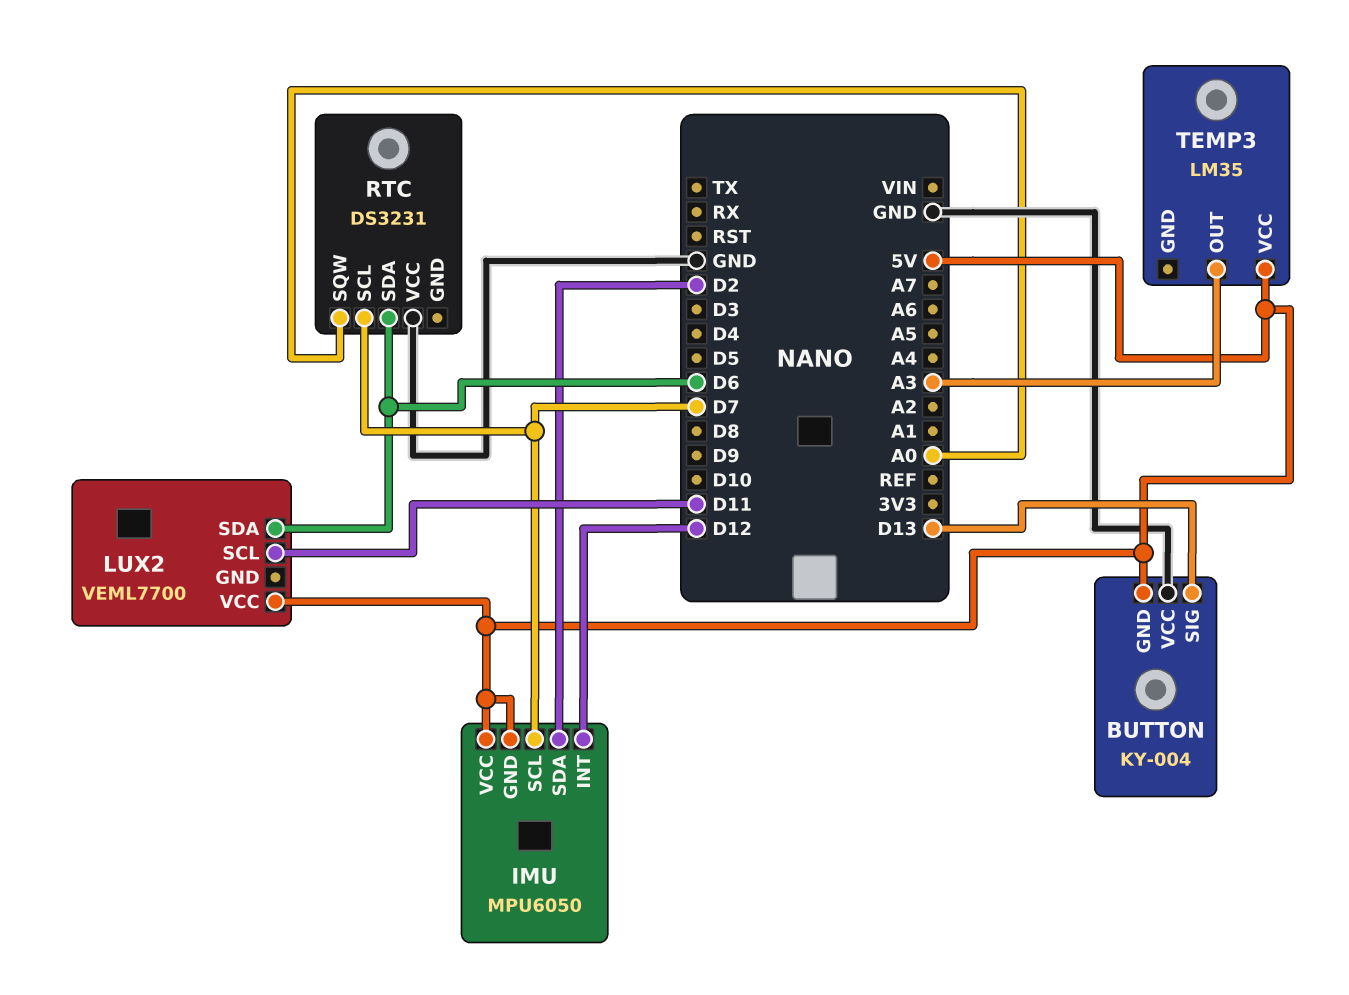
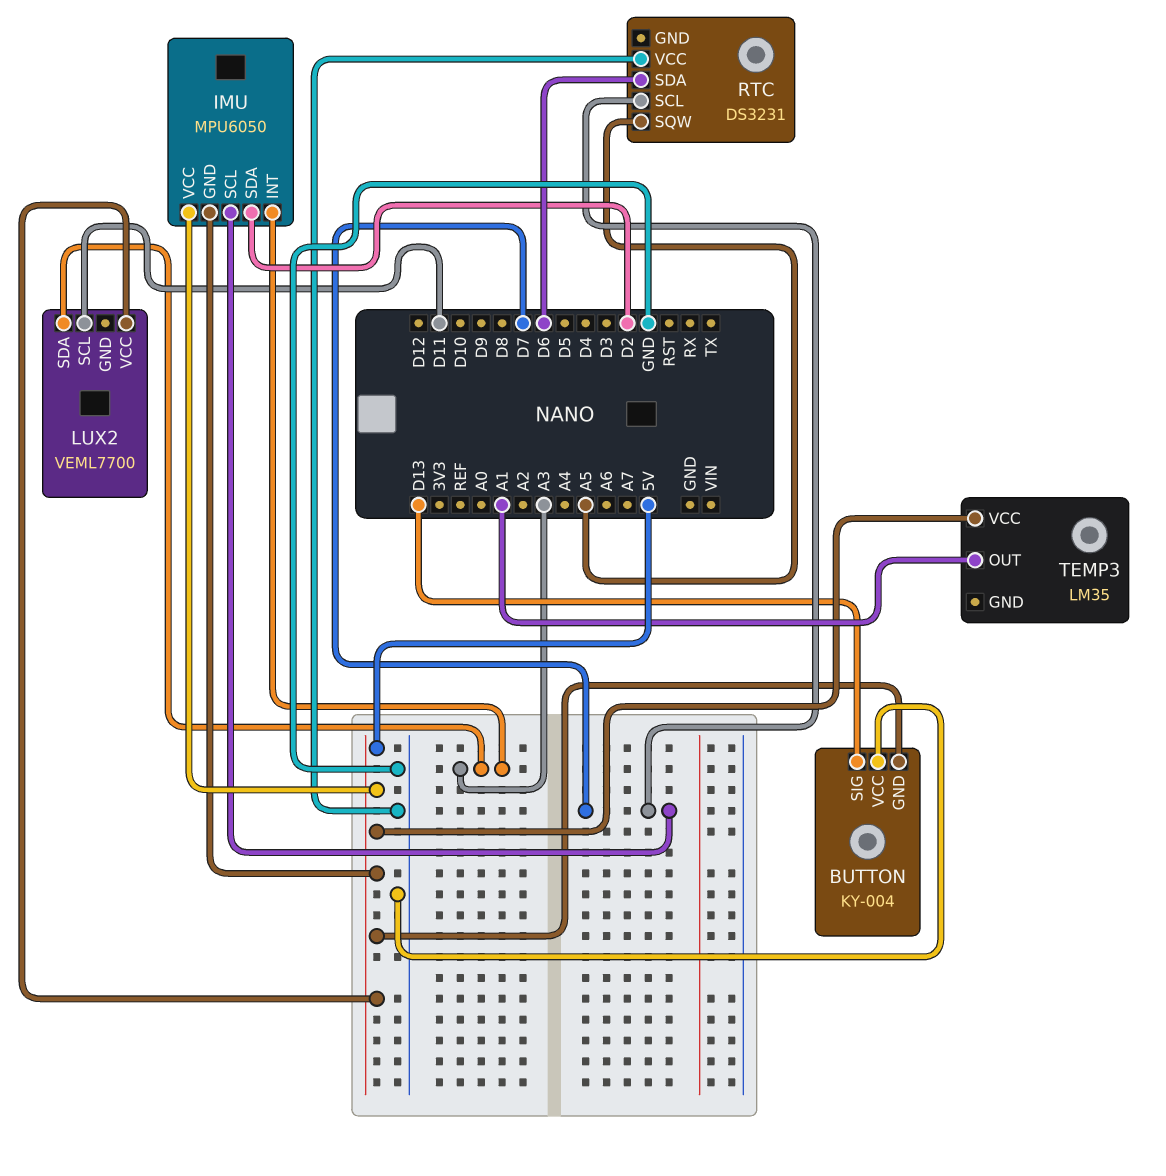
IMU pin INT: D12 -> A3
LUX2 pin SDA: D6 -> A3
RTC pin SQW: A0 -> A5
TEMP3 pin OUT: A3 -> A1

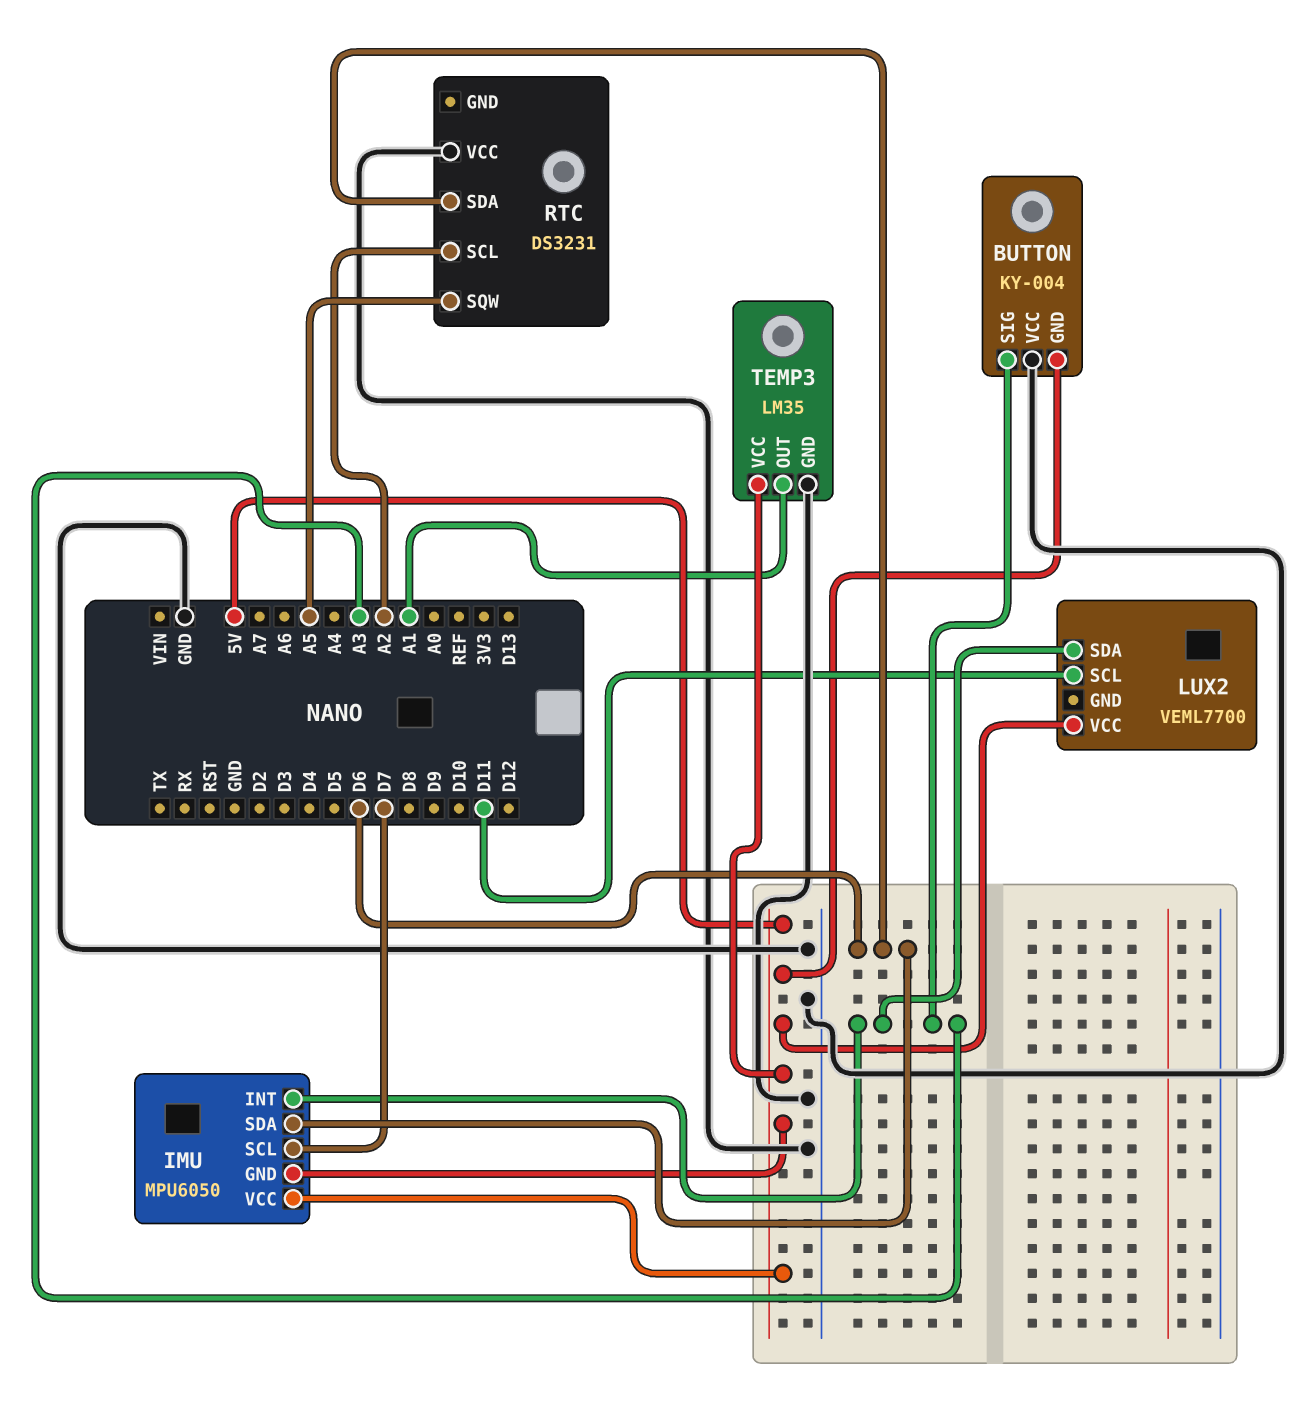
BUTTON pin SIG: D13 -> A3
IMU pin SDA: D2 -> D6
RTC pin SCL: D7 -> A2
TEMP3 pin GND: none -> GND

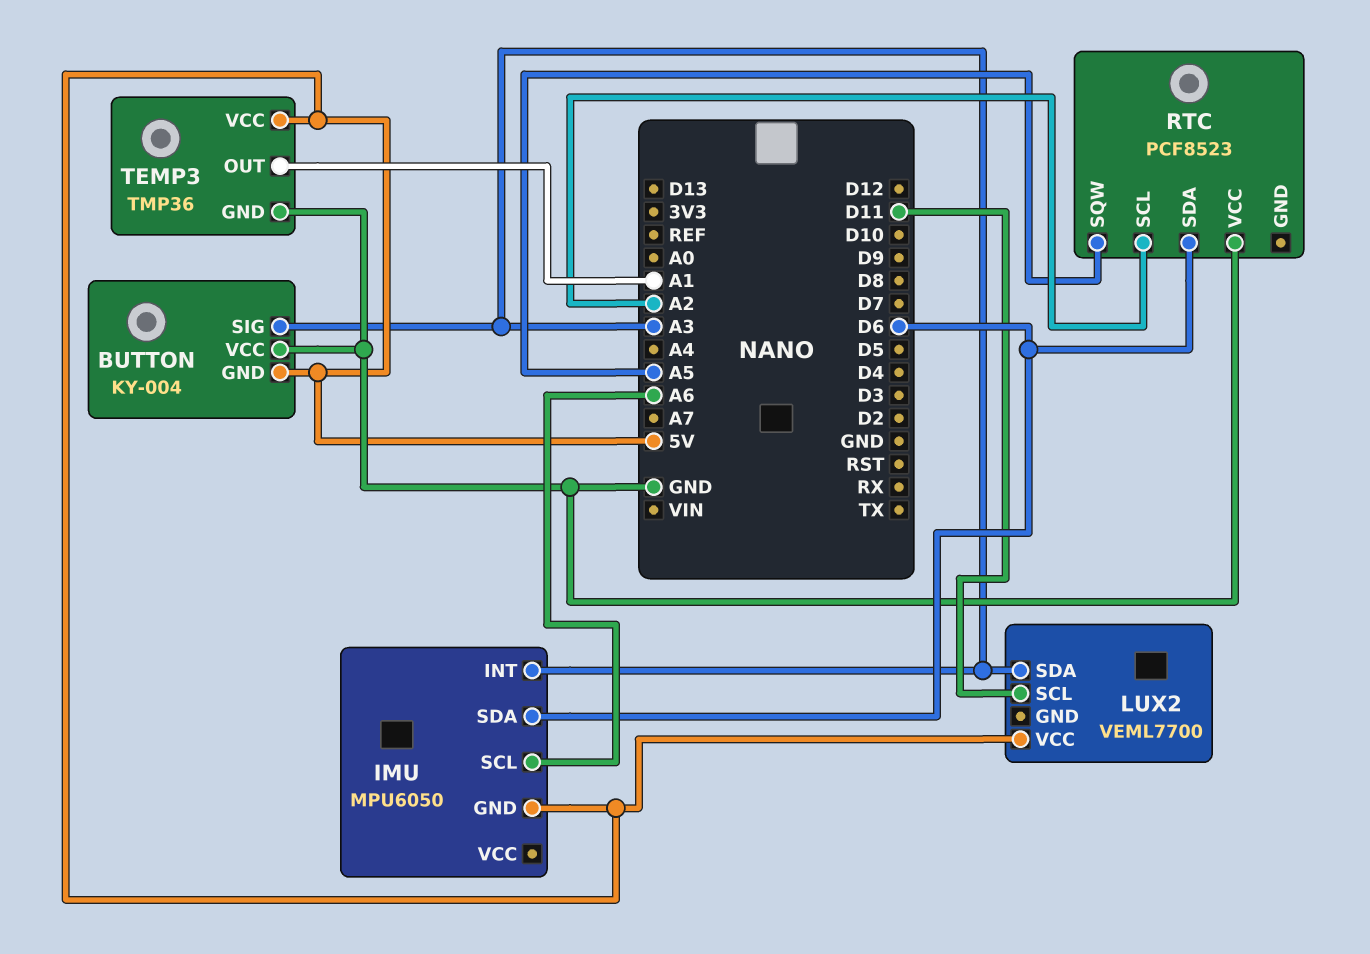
IMU pin SCL: D7 -> A6
IMU pin VCC: 5V -> none
RTC: DS3231 -> PCF8523
TEMP3: LM35 -> TMP36

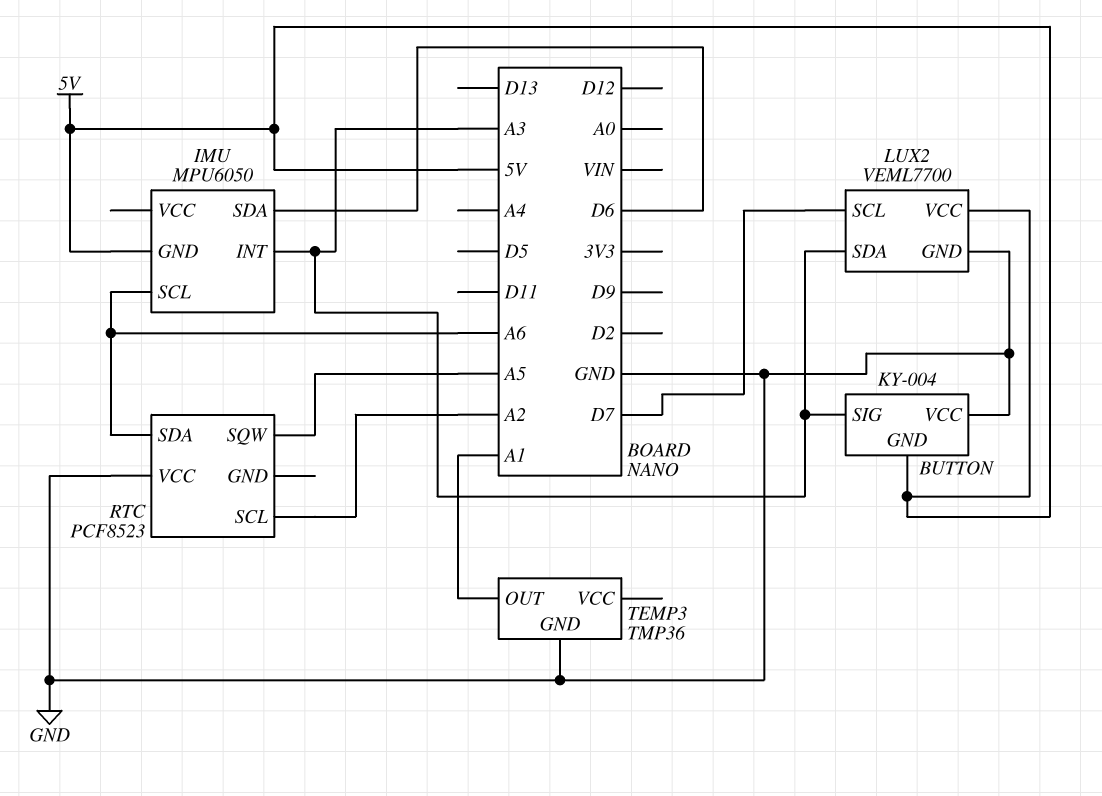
LUX2 pin GND: none -> GND
LUX2 pin SCL: D11 -> D7
RTC pin SDA: D6 -> A6
TEMP3 pin VCC: 5V -> none

